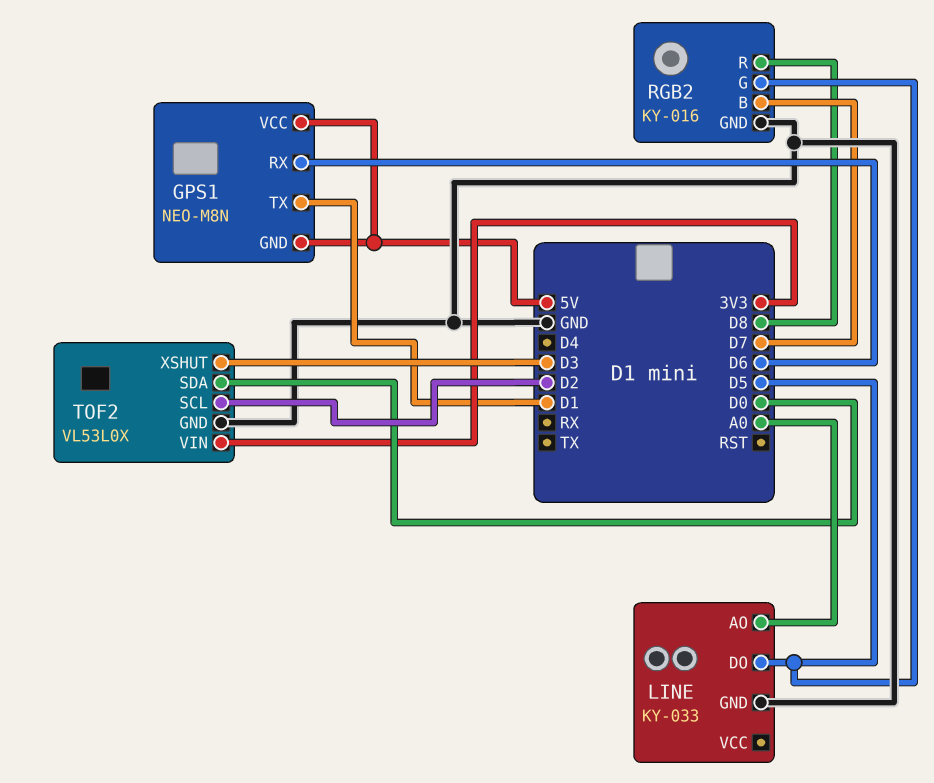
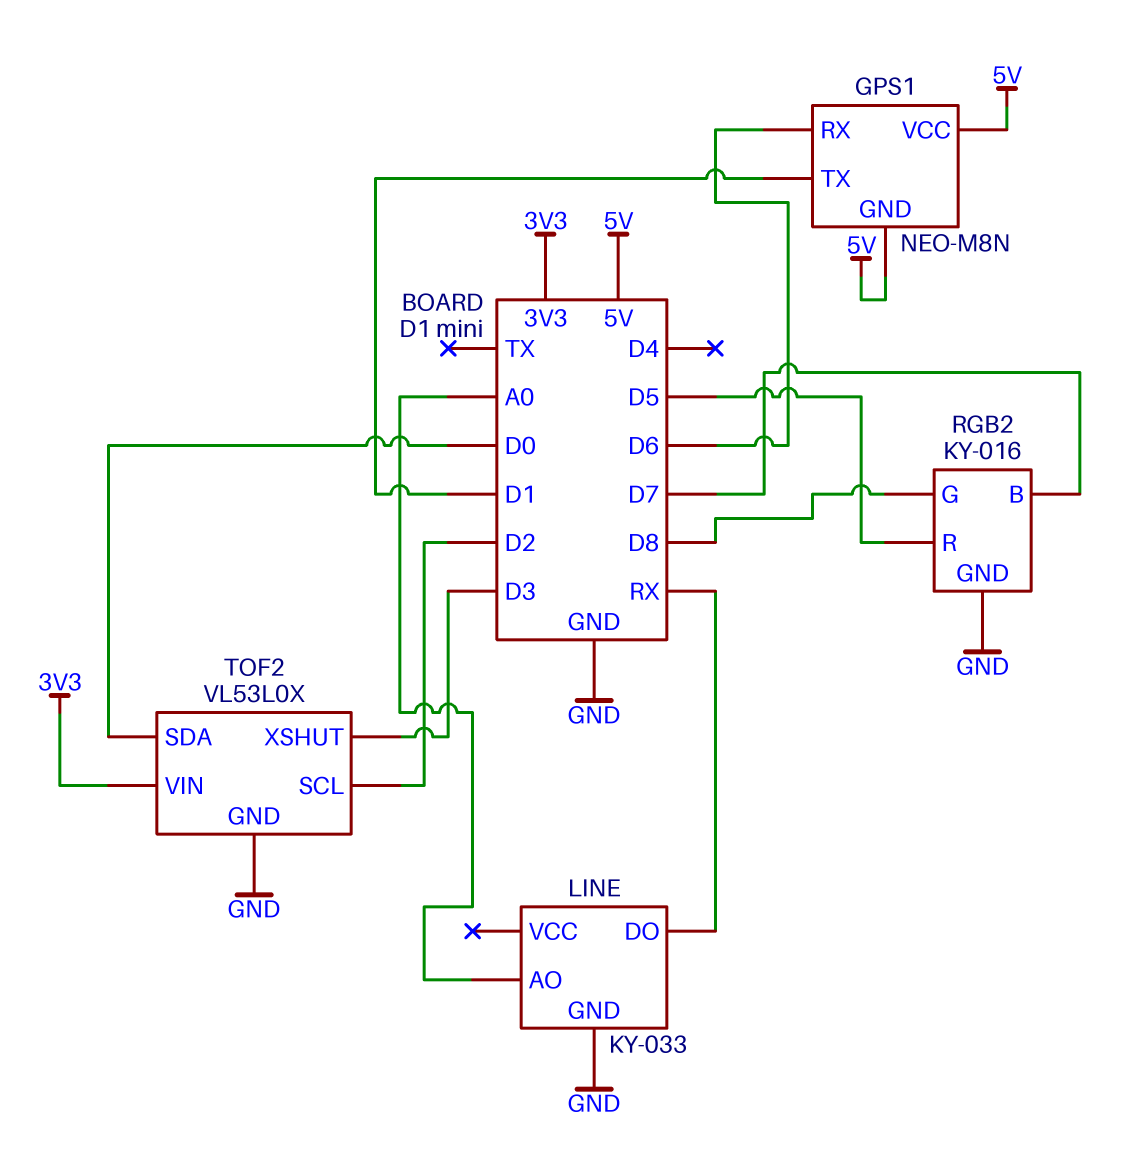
LINE pin DO: D5 -> RX
RGB2 pin G: D5 -> D8
RGB2 pin R: D8 -> D5

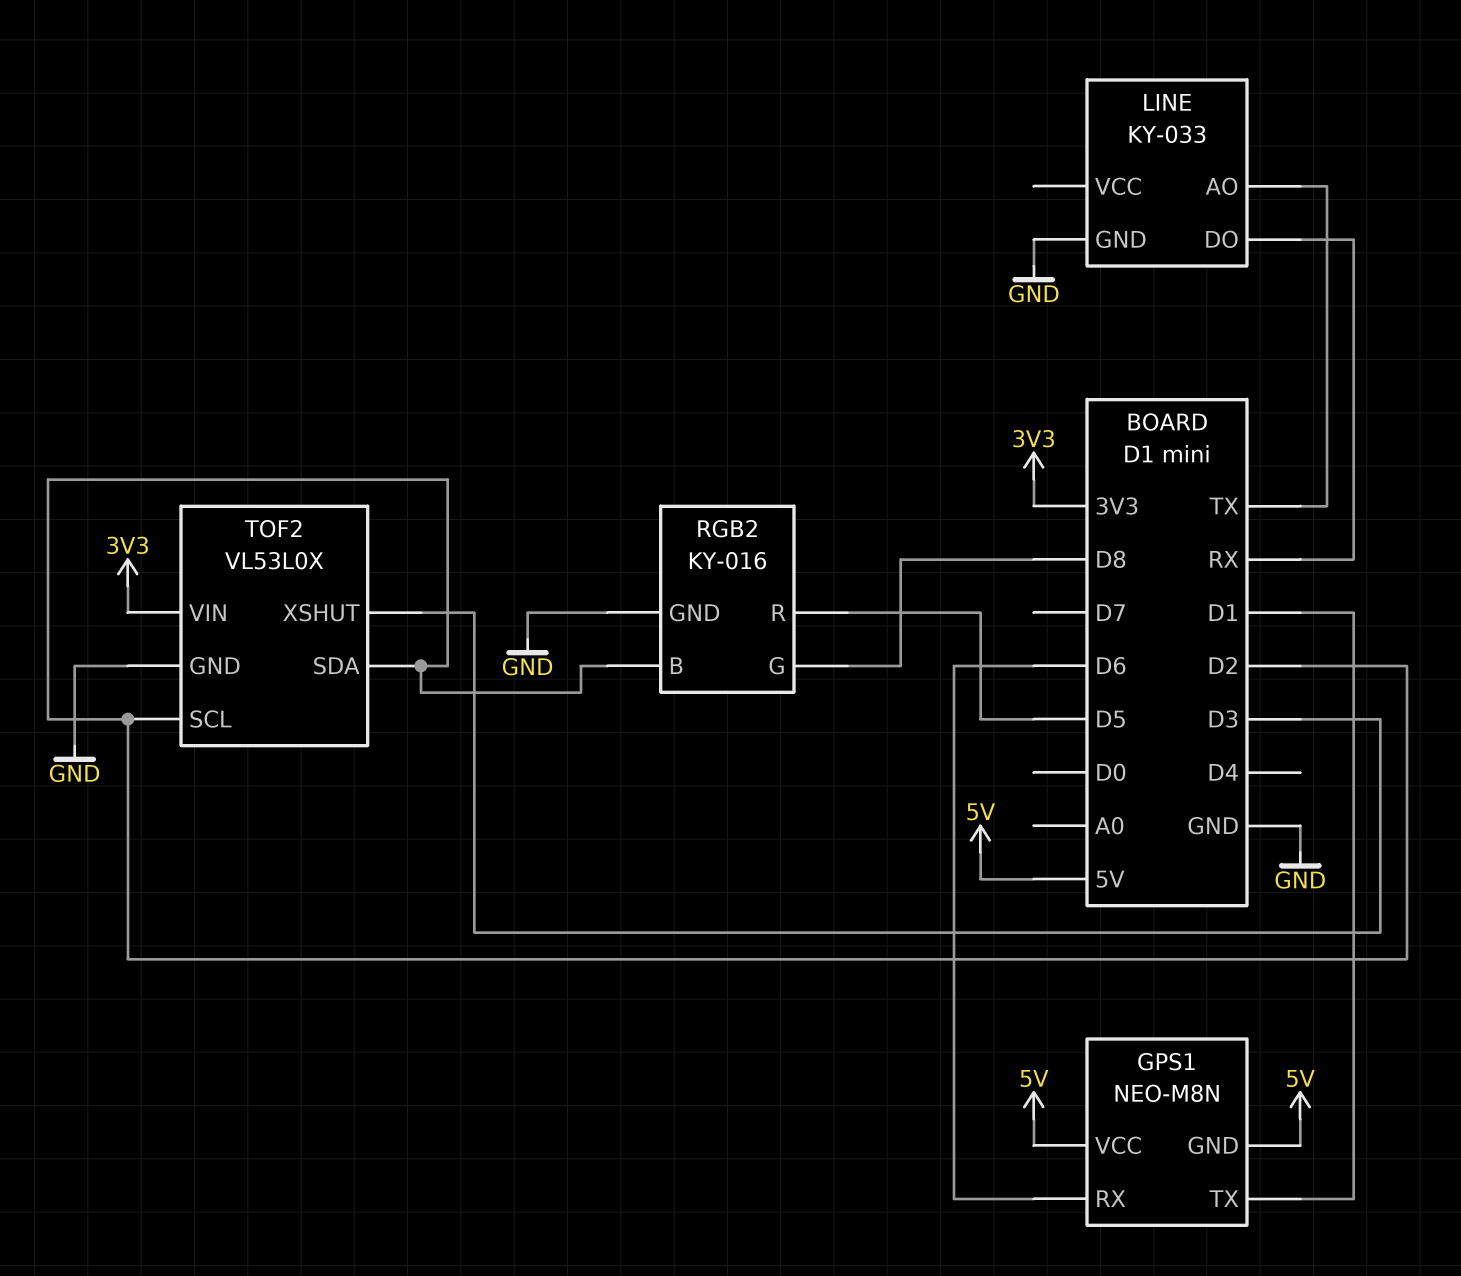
LINE pin AO: A0 -> TX
RGB2 pin B: D7 -> D2
TOF2 pin SDA: D0 -> D2

